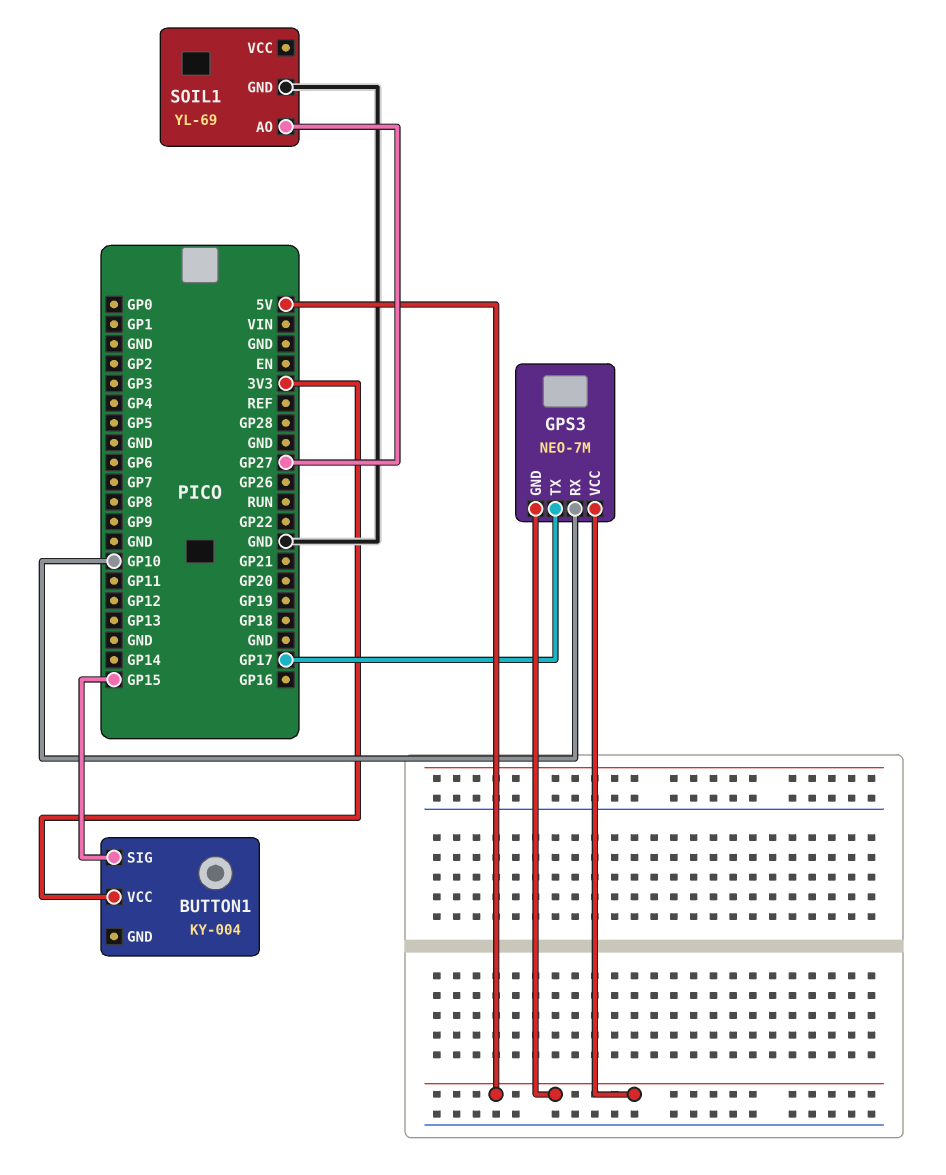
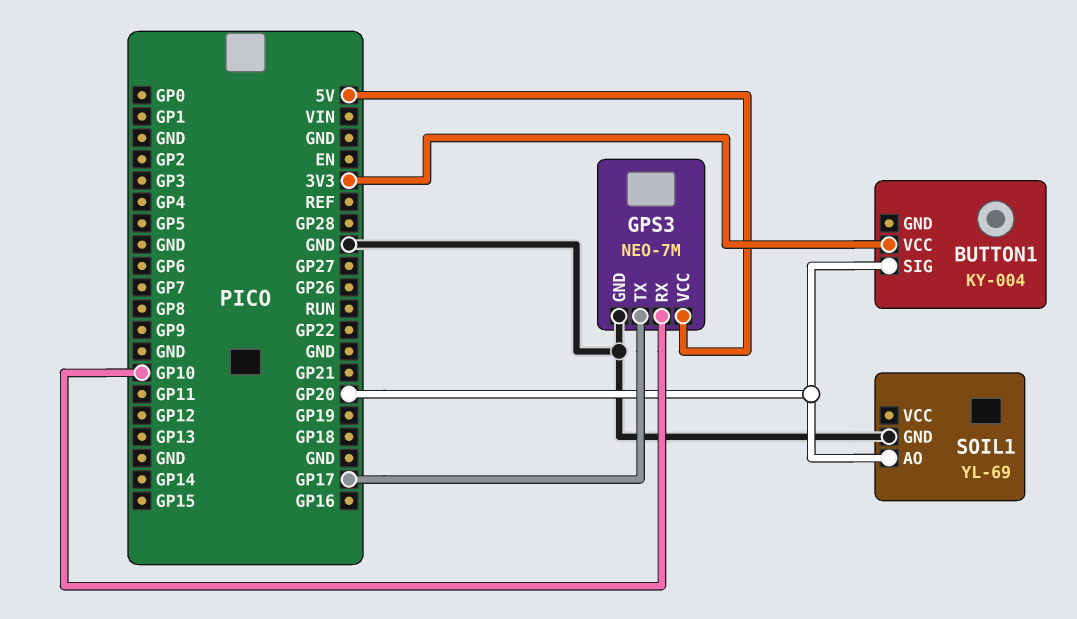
BUTTON1 pin SIG: GP15 -> GP20
GPS3 pin GND: 5V -> GND
SOIL1 pin AO: GP27 -> GP20

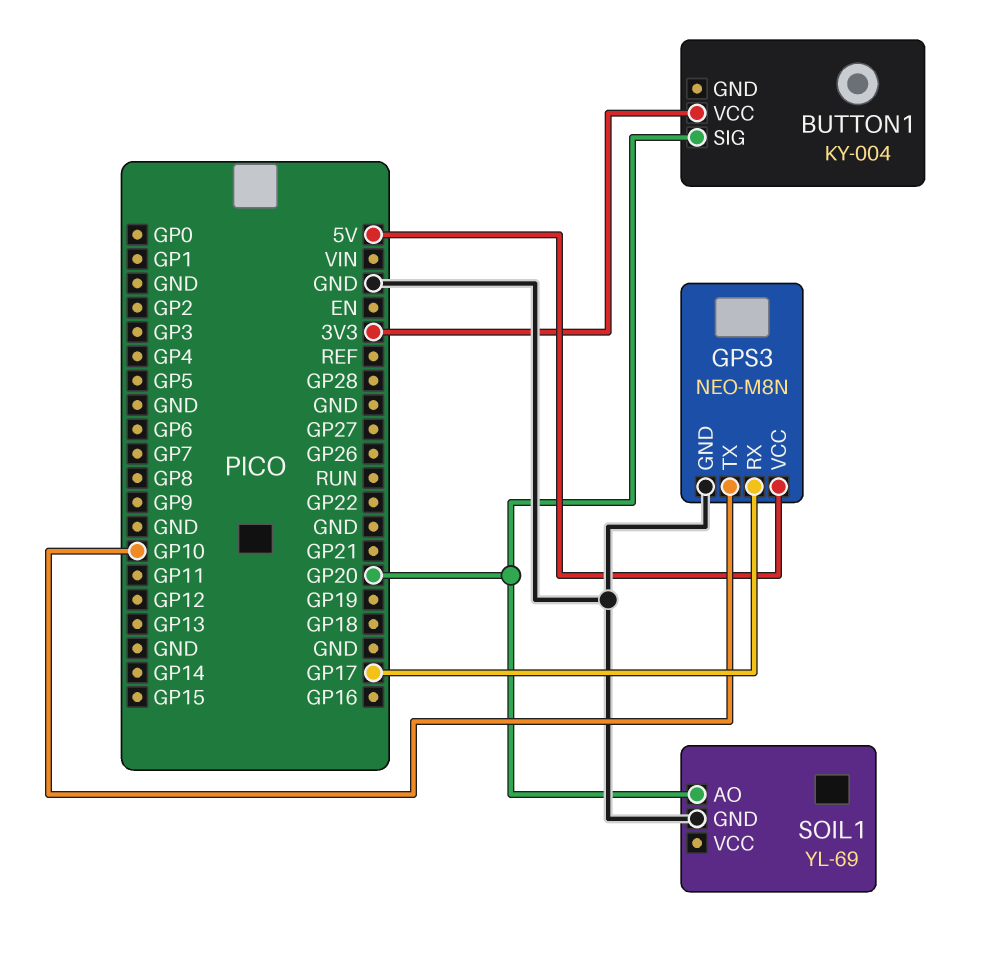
GPS3: NEO-7M -> NEO-M8N
GPS3 pin RX: GP10 -> GP17
GPS3 pin TX: GP17 -> GP10

